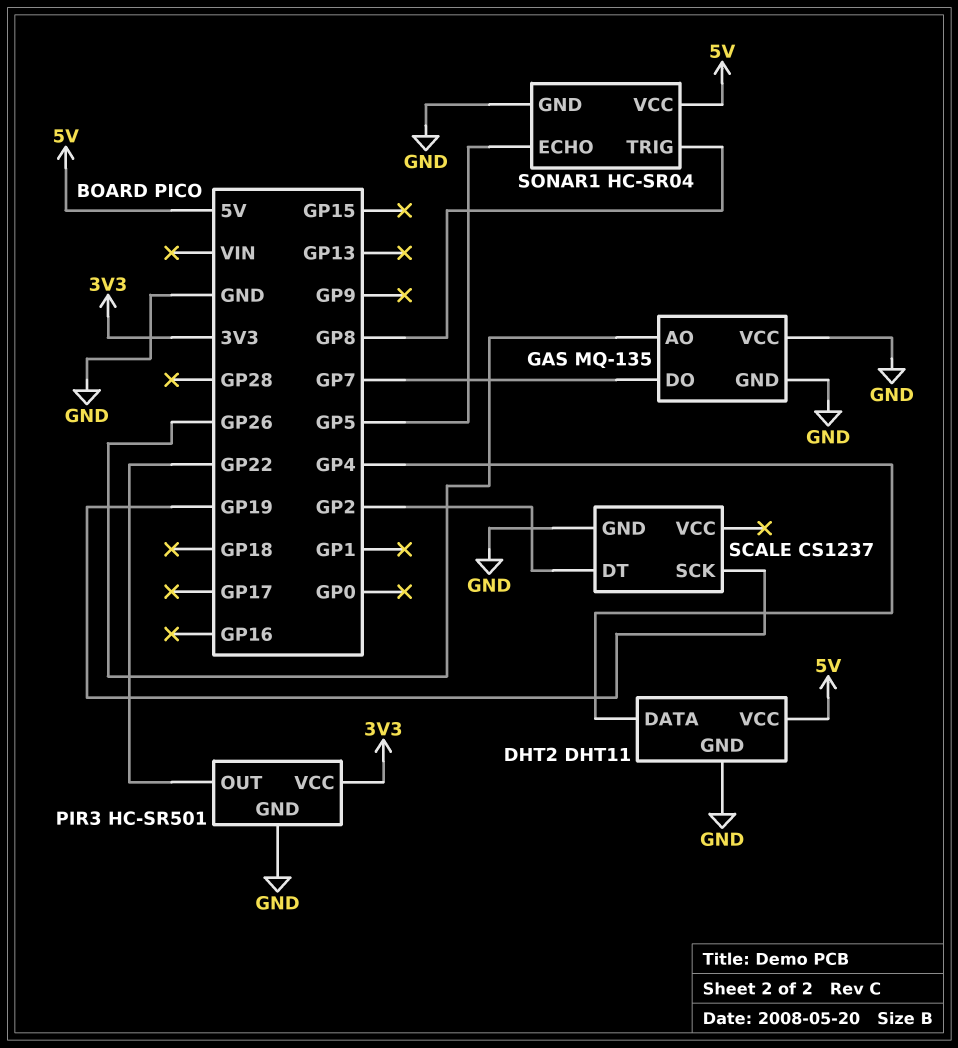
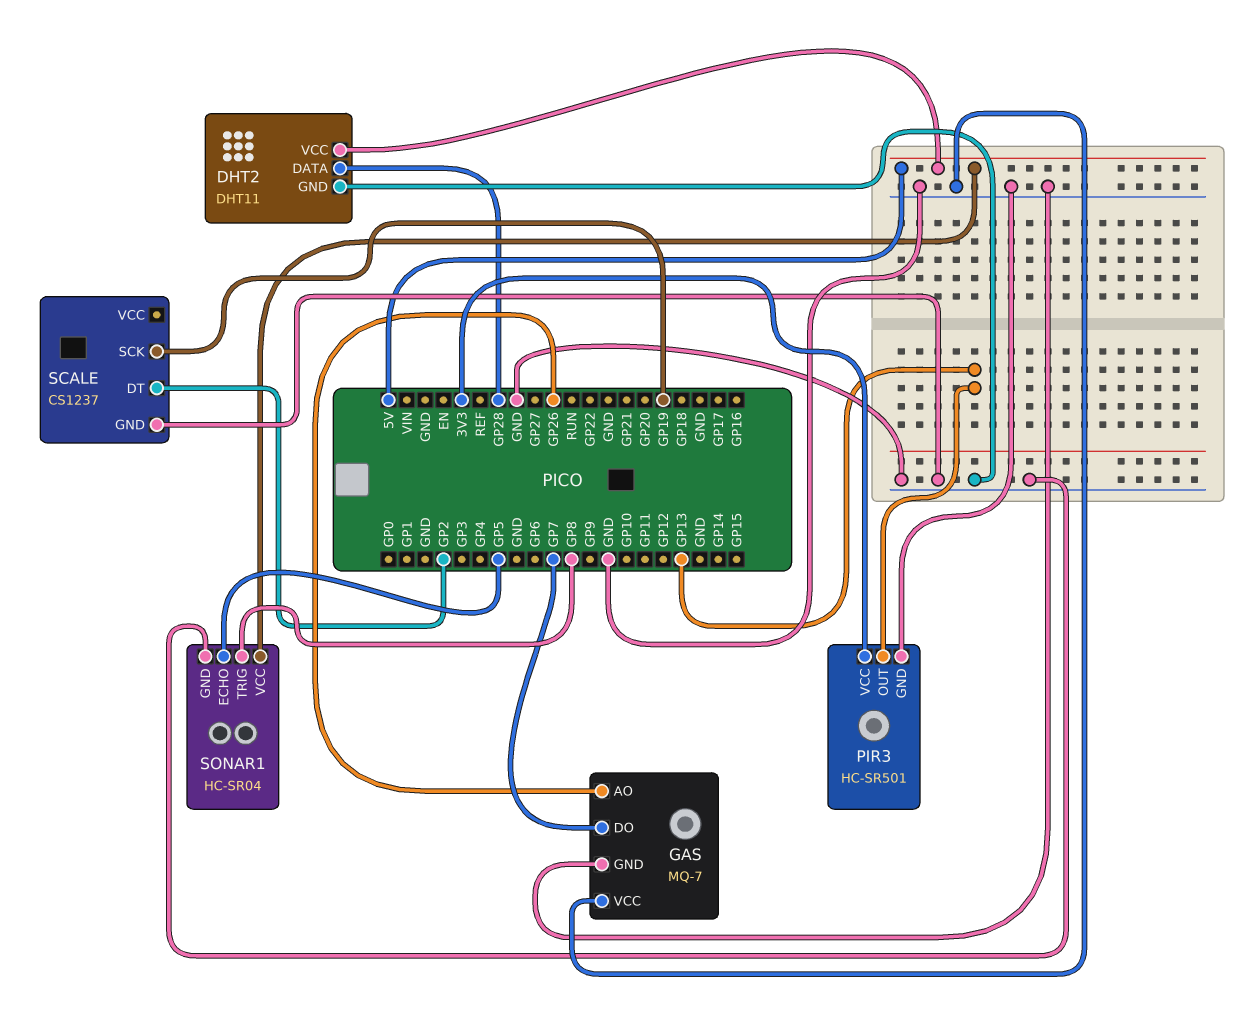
DHT2 pin DATA: GP4 -> GP28
GAS: MQ-135 -> MQ-7
PIR3 pin OUT: GP22 -> GP13

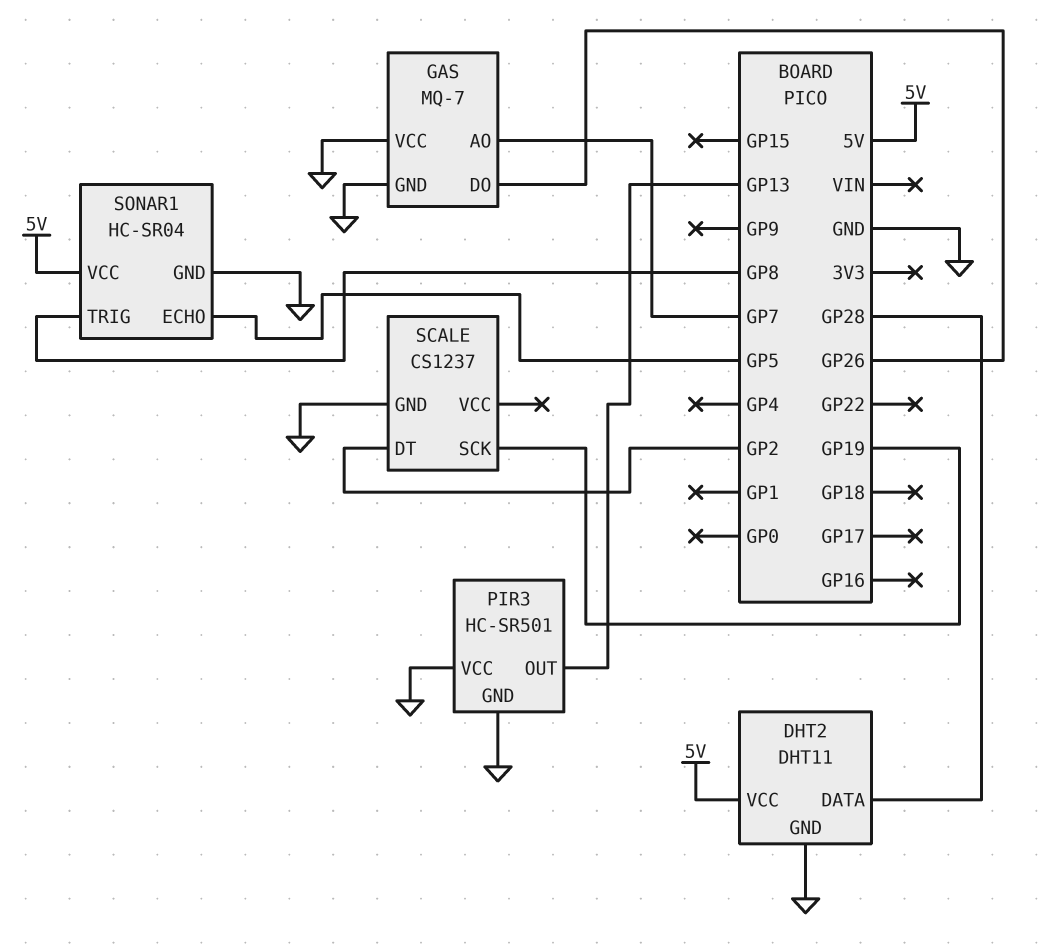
GAS pin AO: GP26 -> GP7
GAS pin DO: GP7 -> GP26
PIR3 pin VCC: 3V3 -> GND

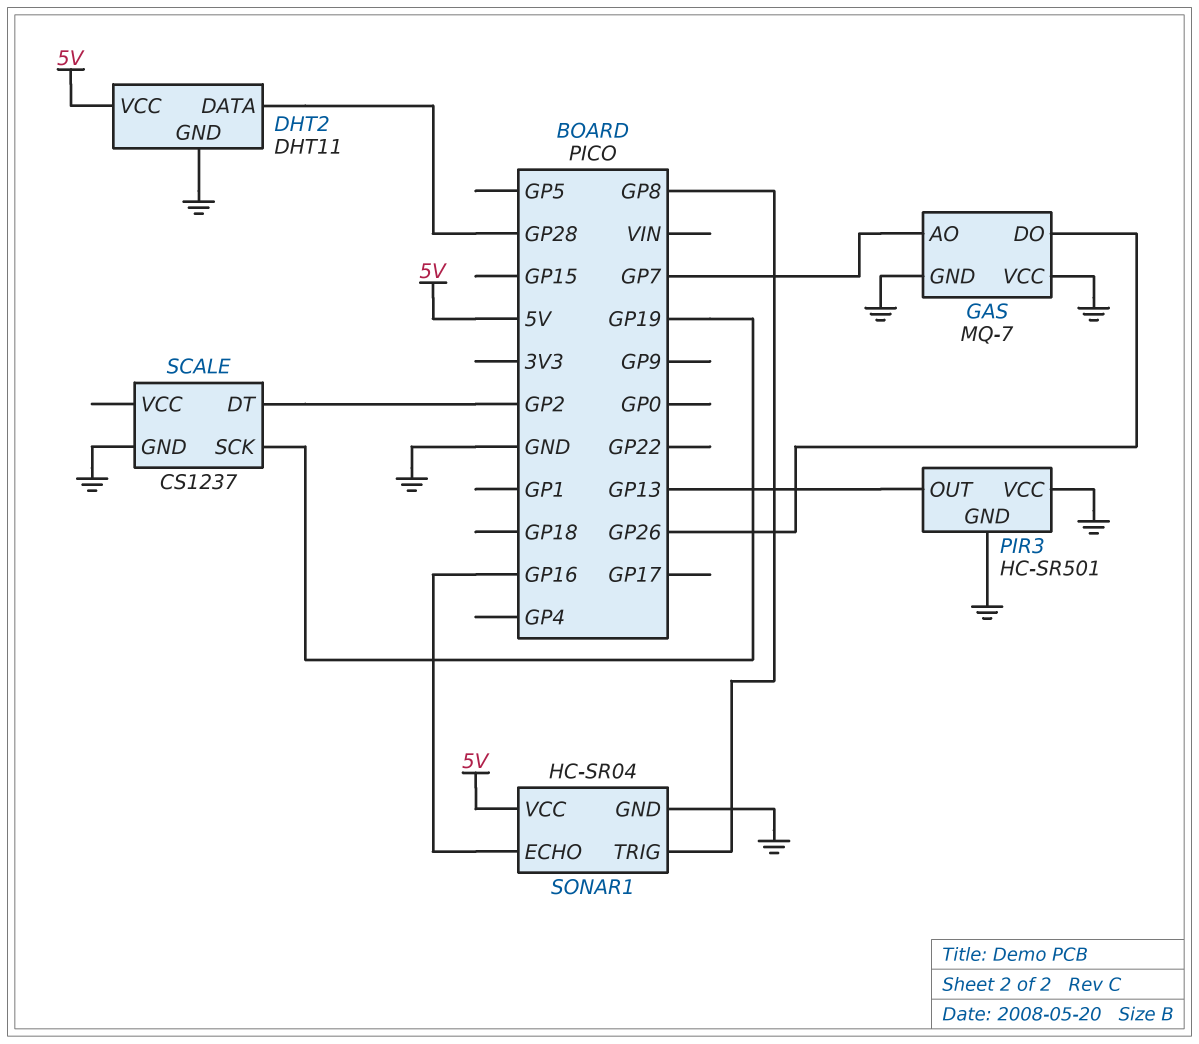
SONAR1 pin ECHO: GP5 -> GP16

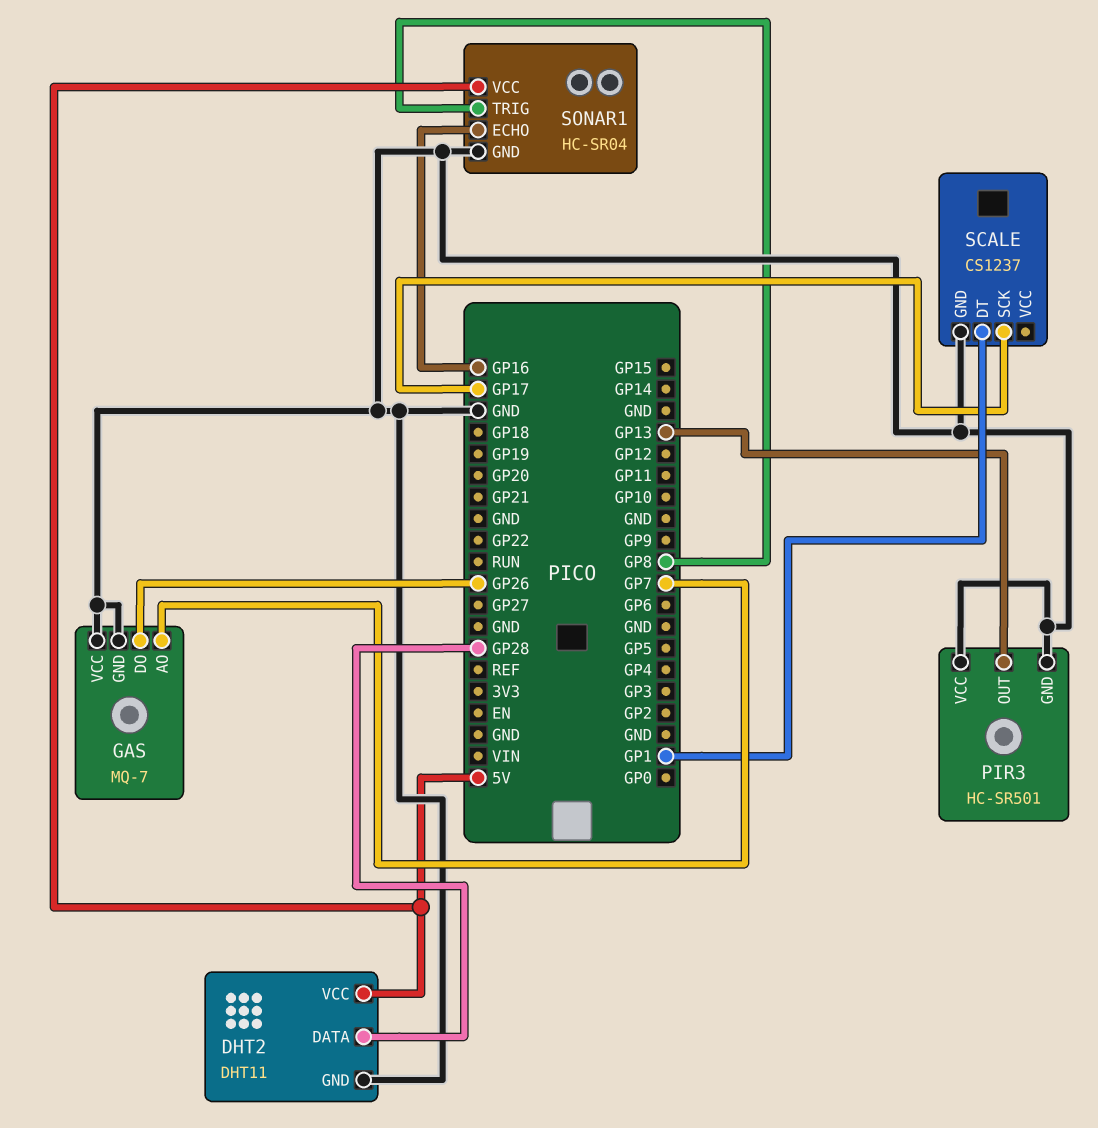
SCALE pin DT: GP2 -> GP1
SCALE pin SCK: GP19 -> GP17

